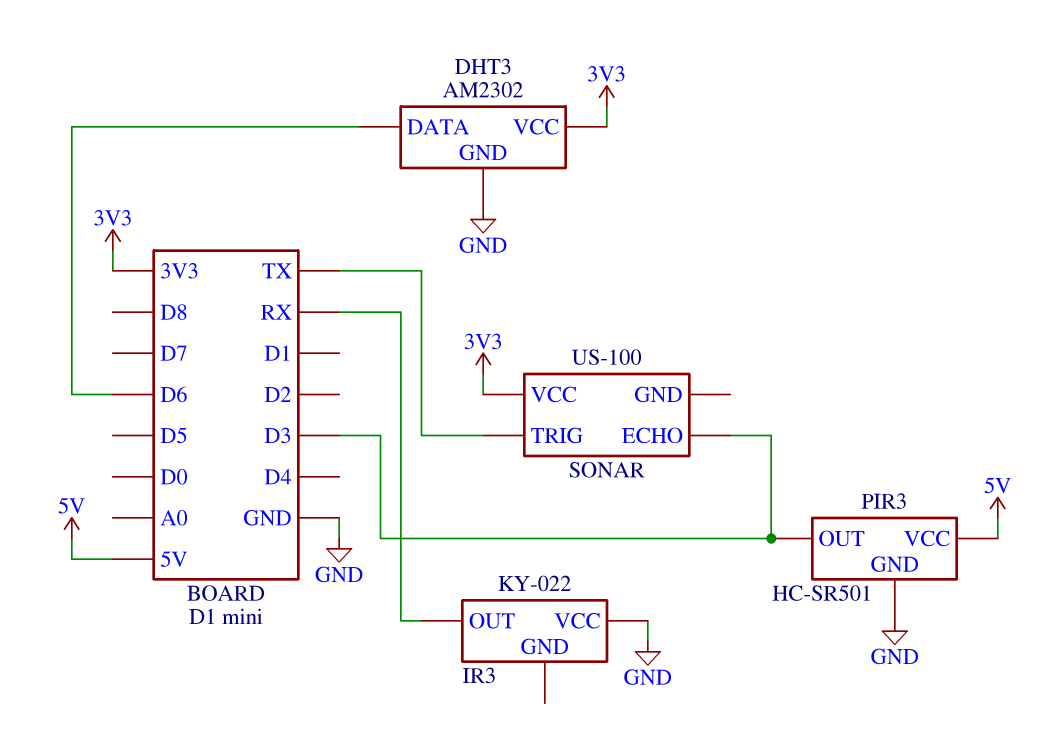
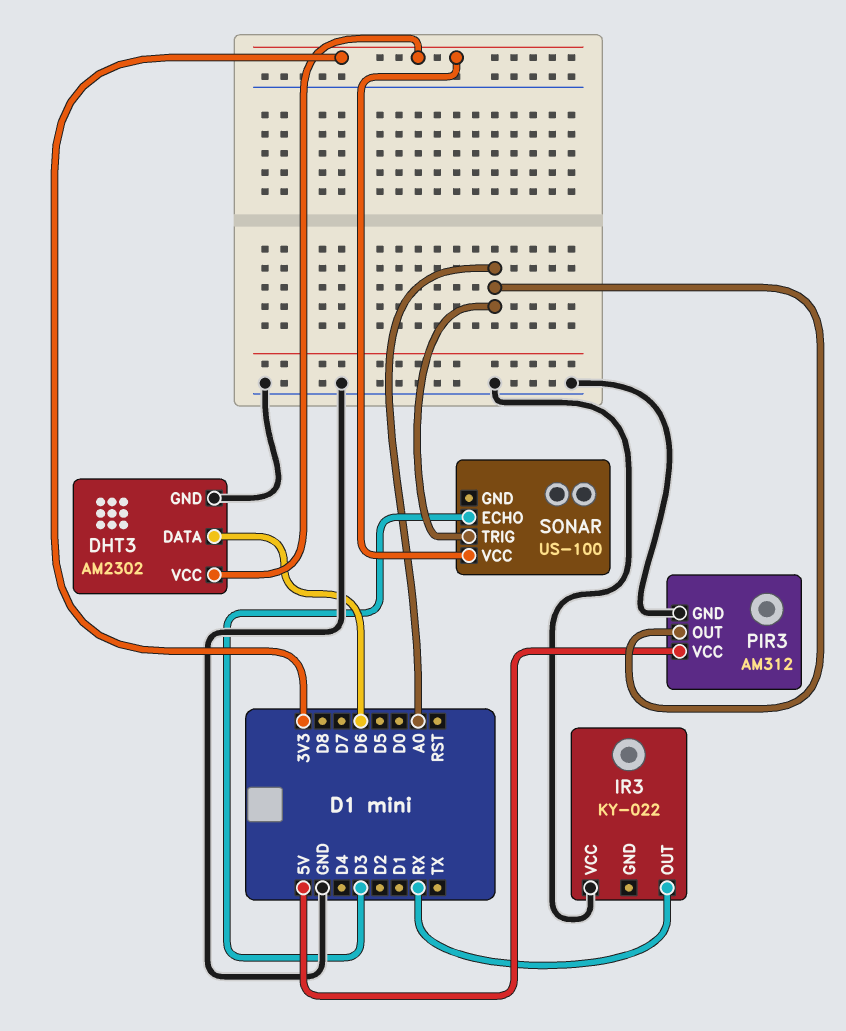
PIR3: HC-SR501 -> AM312
PIR3 pin OUT: D3 -> A0
SONAR pin TRIG: TX -> A0

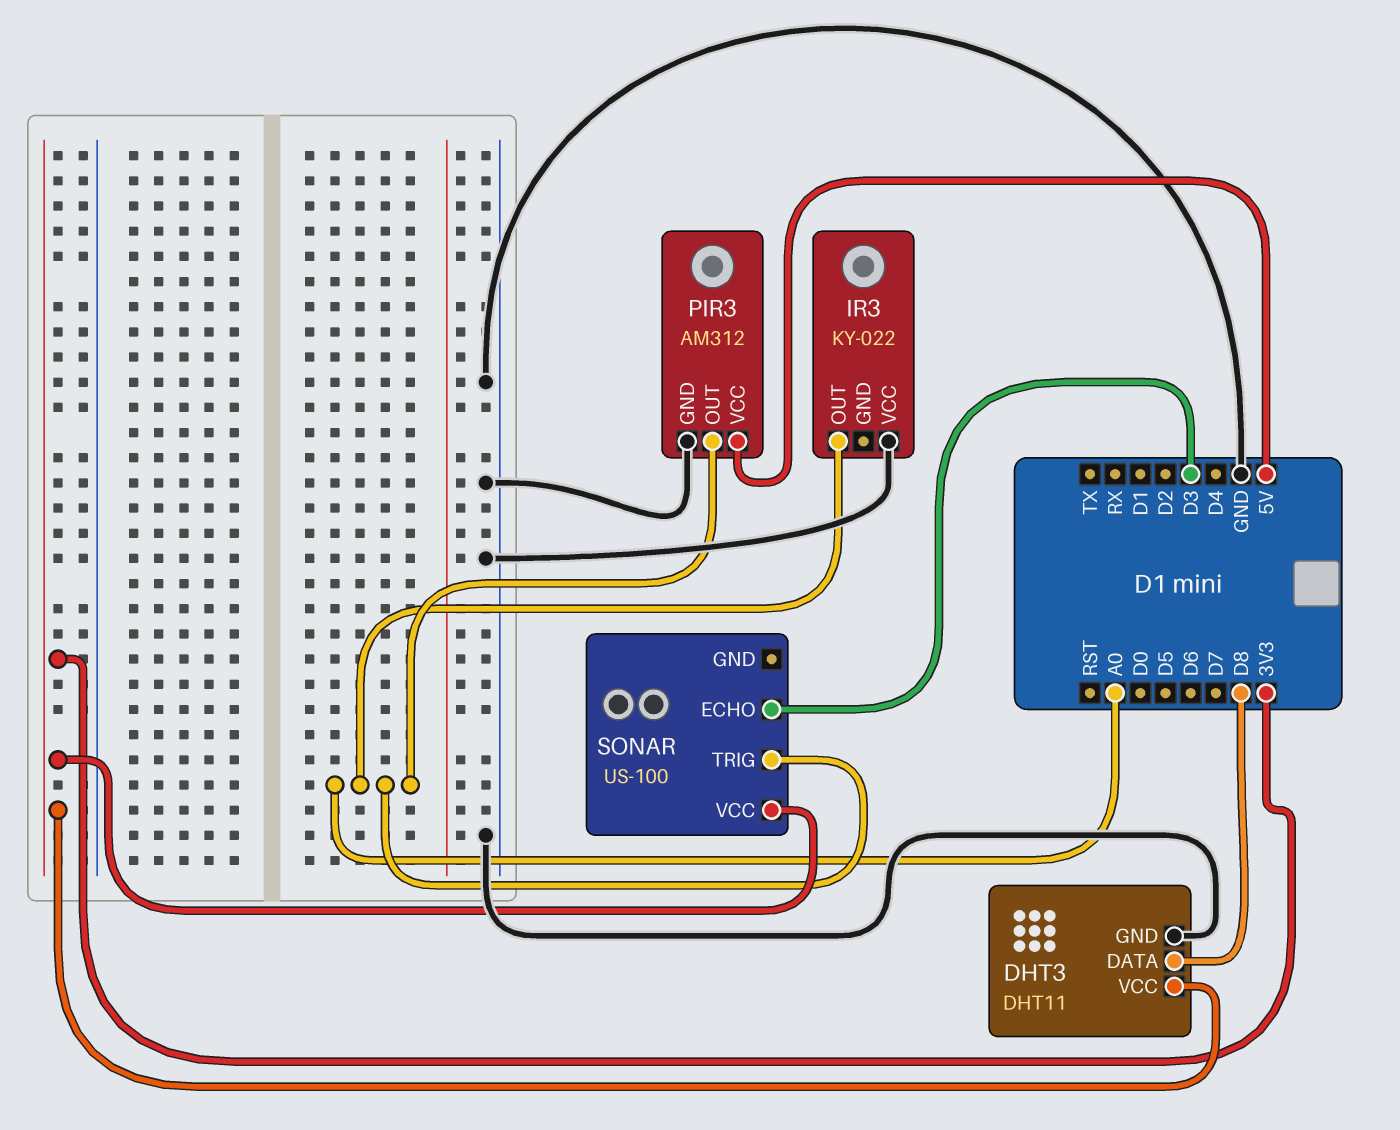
DHT3: AM2302 -> DHT11
DHT3 pin DATA: D6 -> D8
IR3 pin OUT: RX -> A0

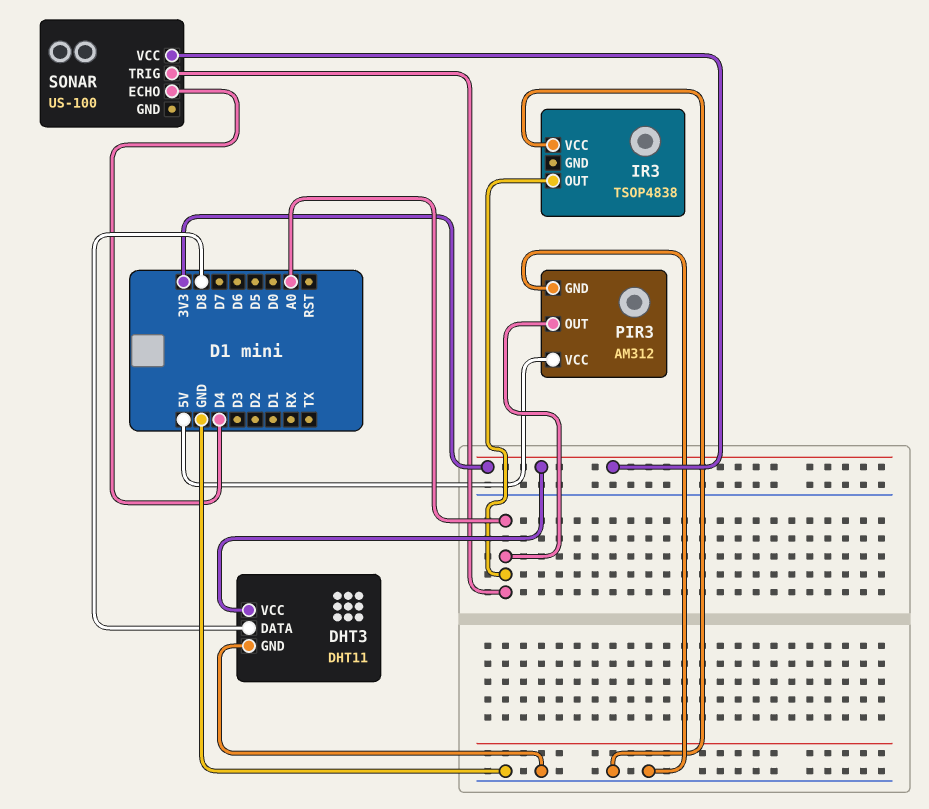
IR3: KY-022 -> TSOP4838
SONAR pin ECHO: D3 -> D4

